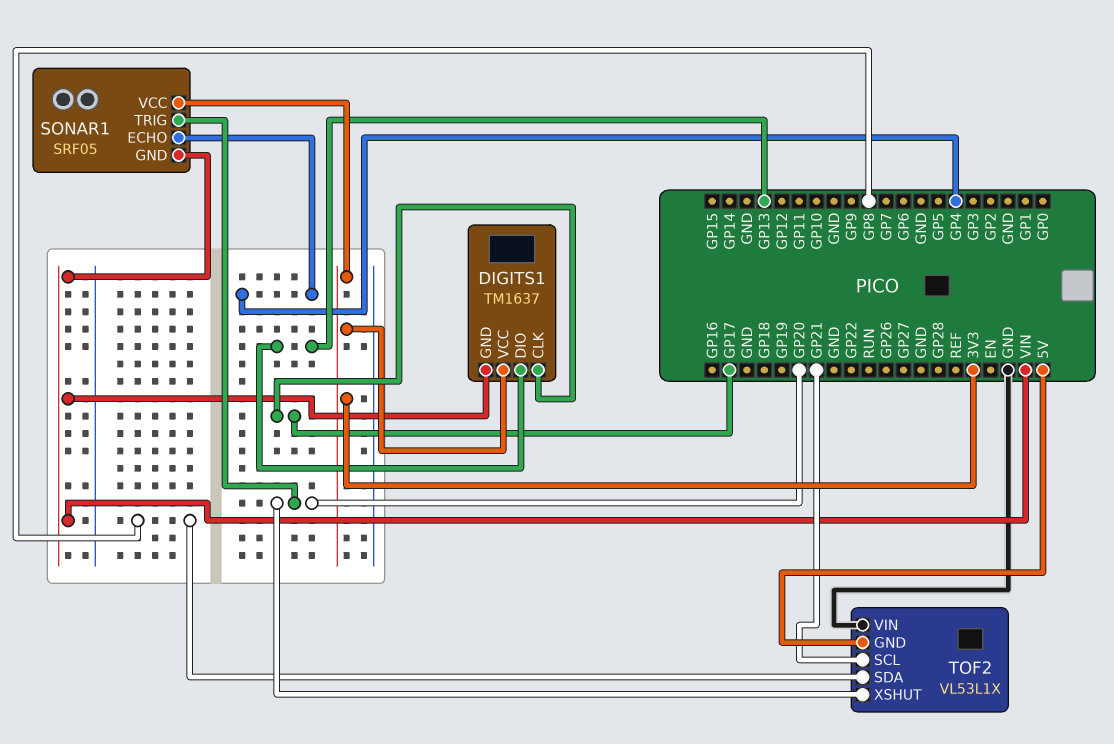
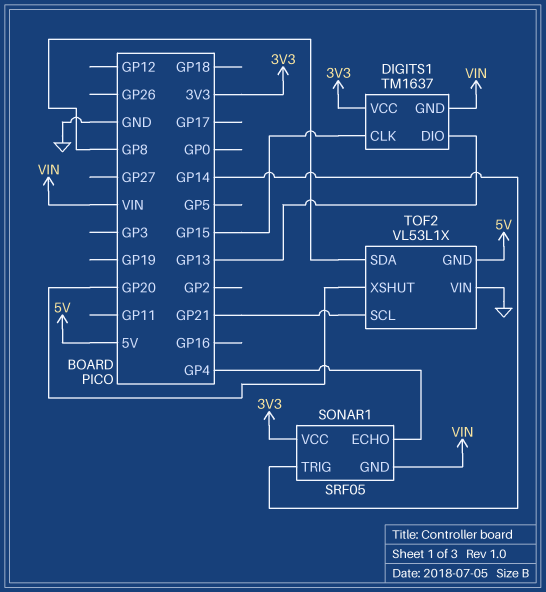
DIGITS1 pin CLK: GP17 -> GP15
SONAR1 pin TRIG: GP20 -> GP14

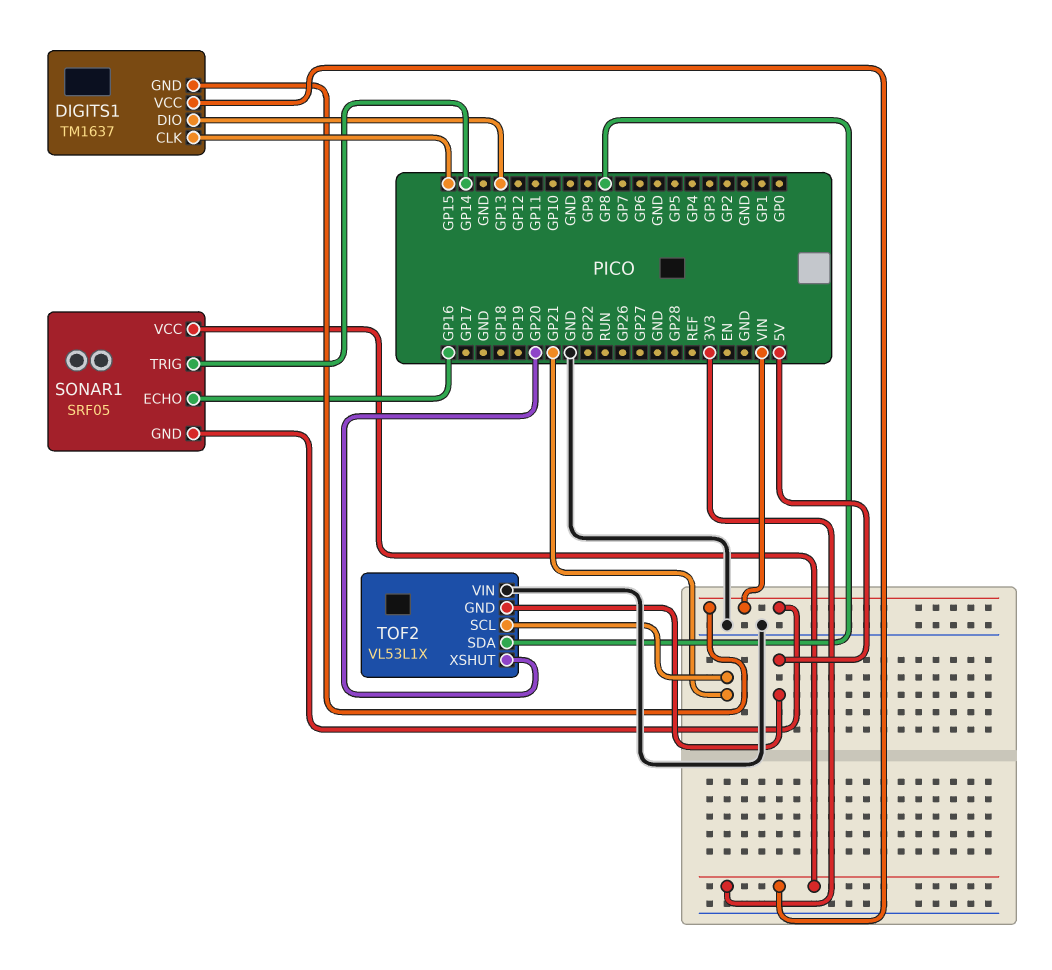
SONAR1 pin ECHO: GP4 -> GP16

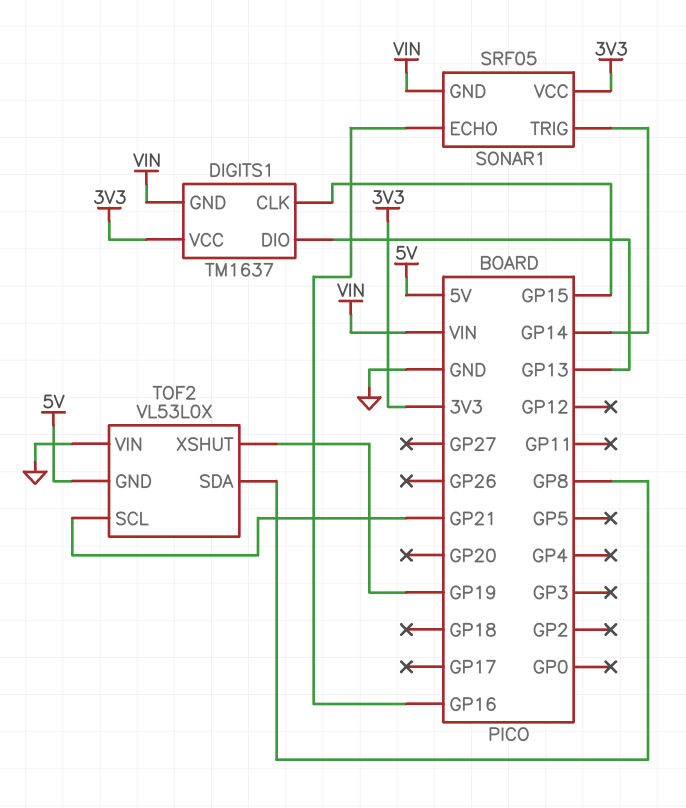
TOF2: VL53L1X -> VL53L0X
TOF2 pin XSHUT: GP20 -> GP19

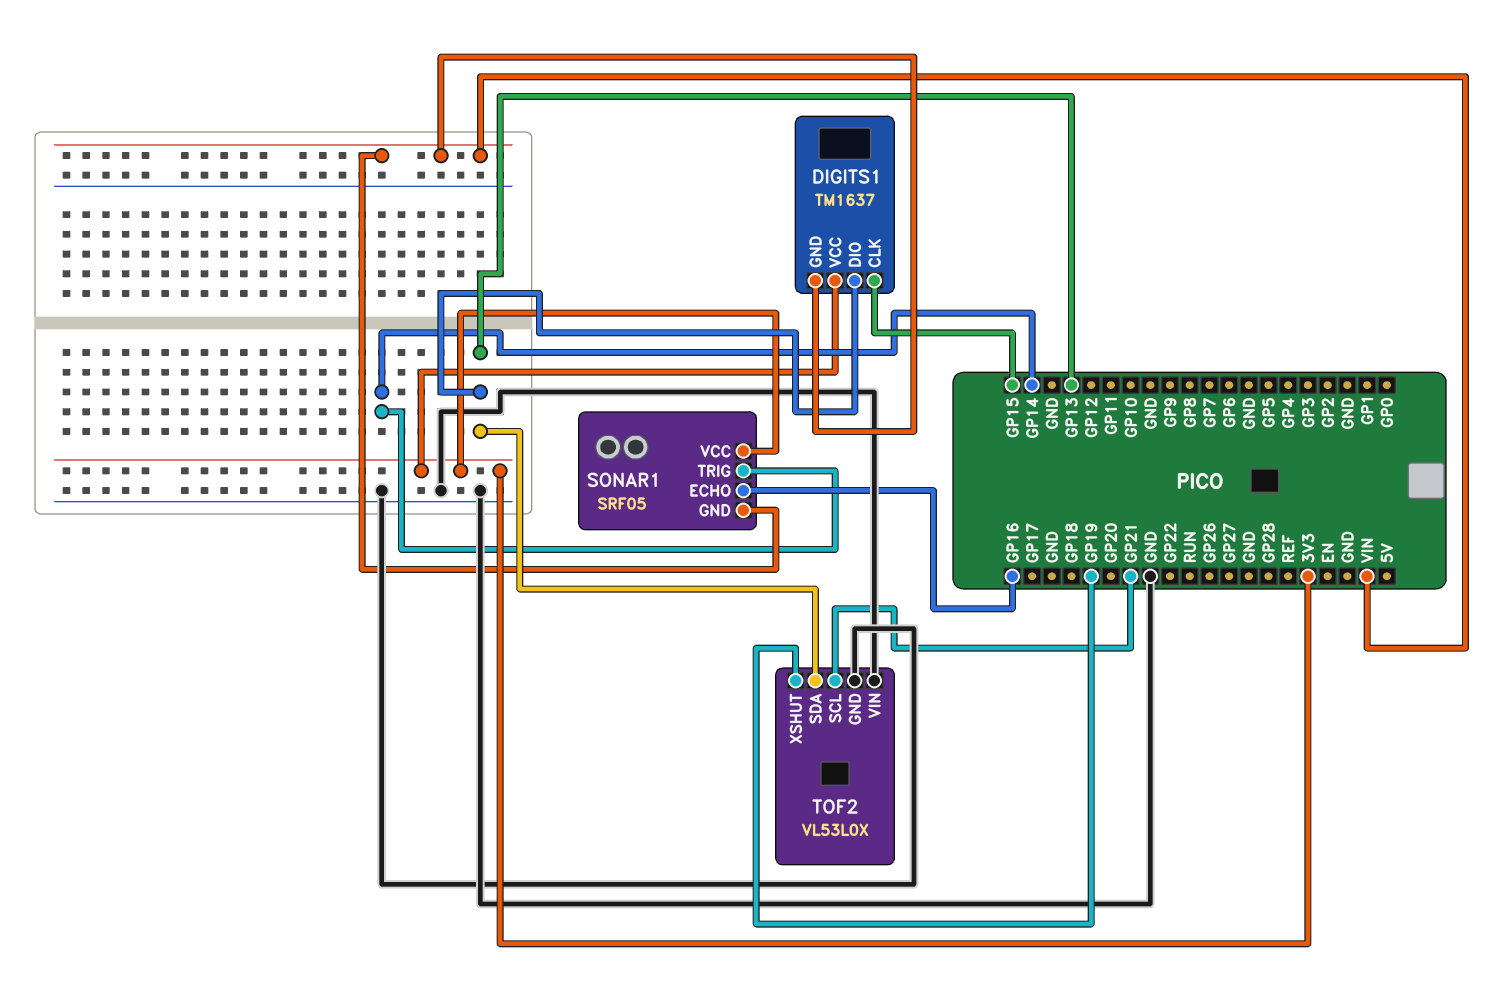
TOF2 pin GND: 5V -> GND
TOF2 pin SDA: GP8 -> GP13

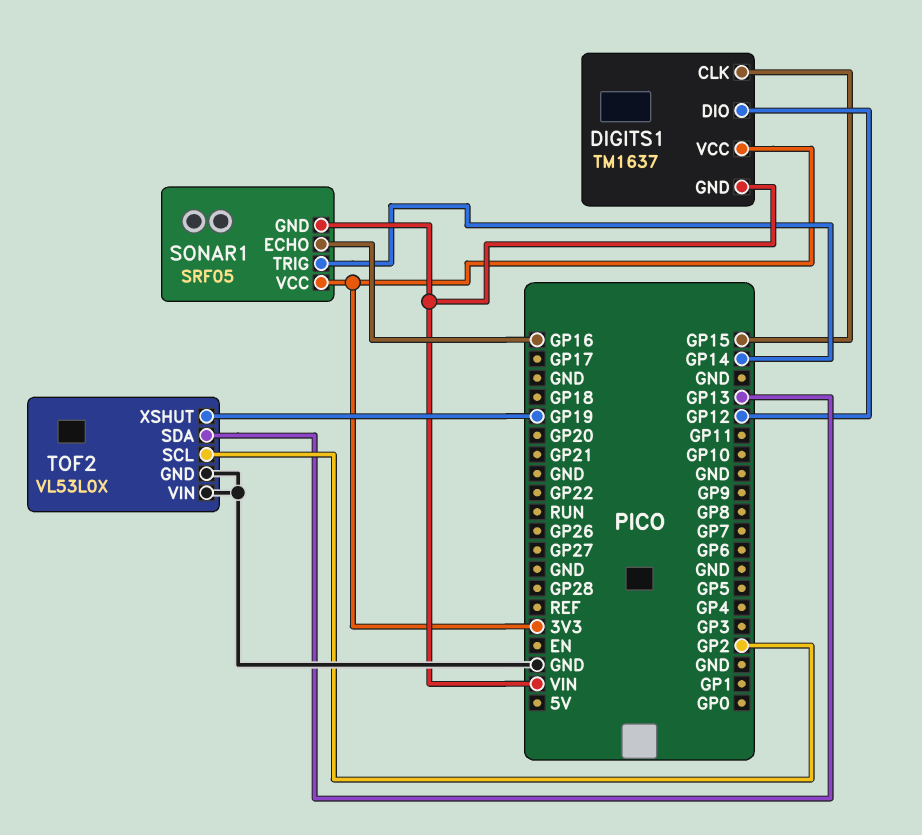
DIGITS1 pin DIO: GP13 -> GP12
TOF2 pin SCL: GP21 -> GP2

